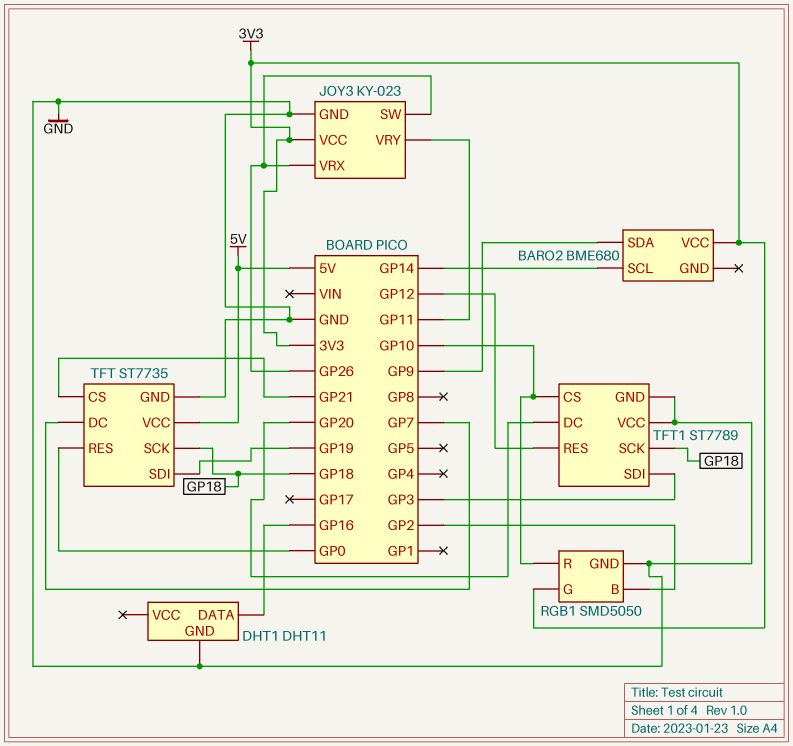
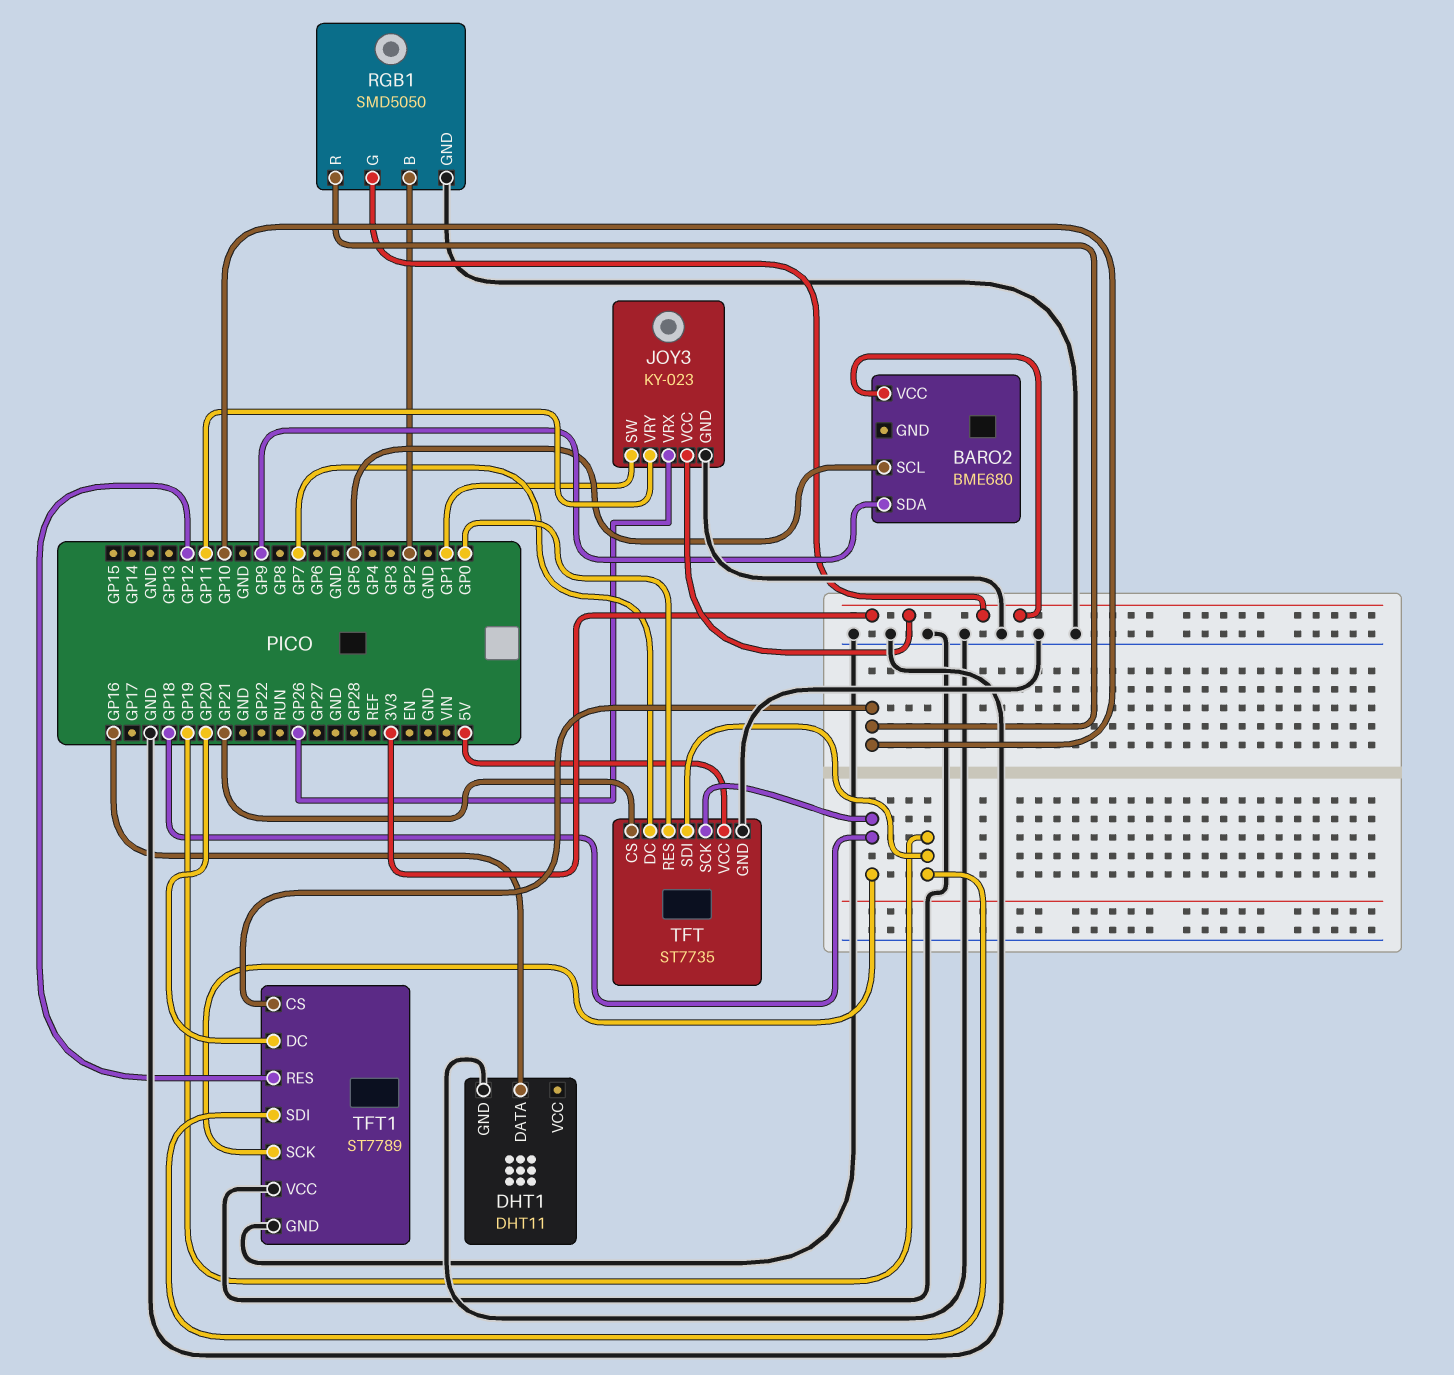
BARO2 pin SCL: GP14 -> GP5
JOY3 pin SW: GP26 -> GP1
TFT1 pin SDI: GP3 -> GP19

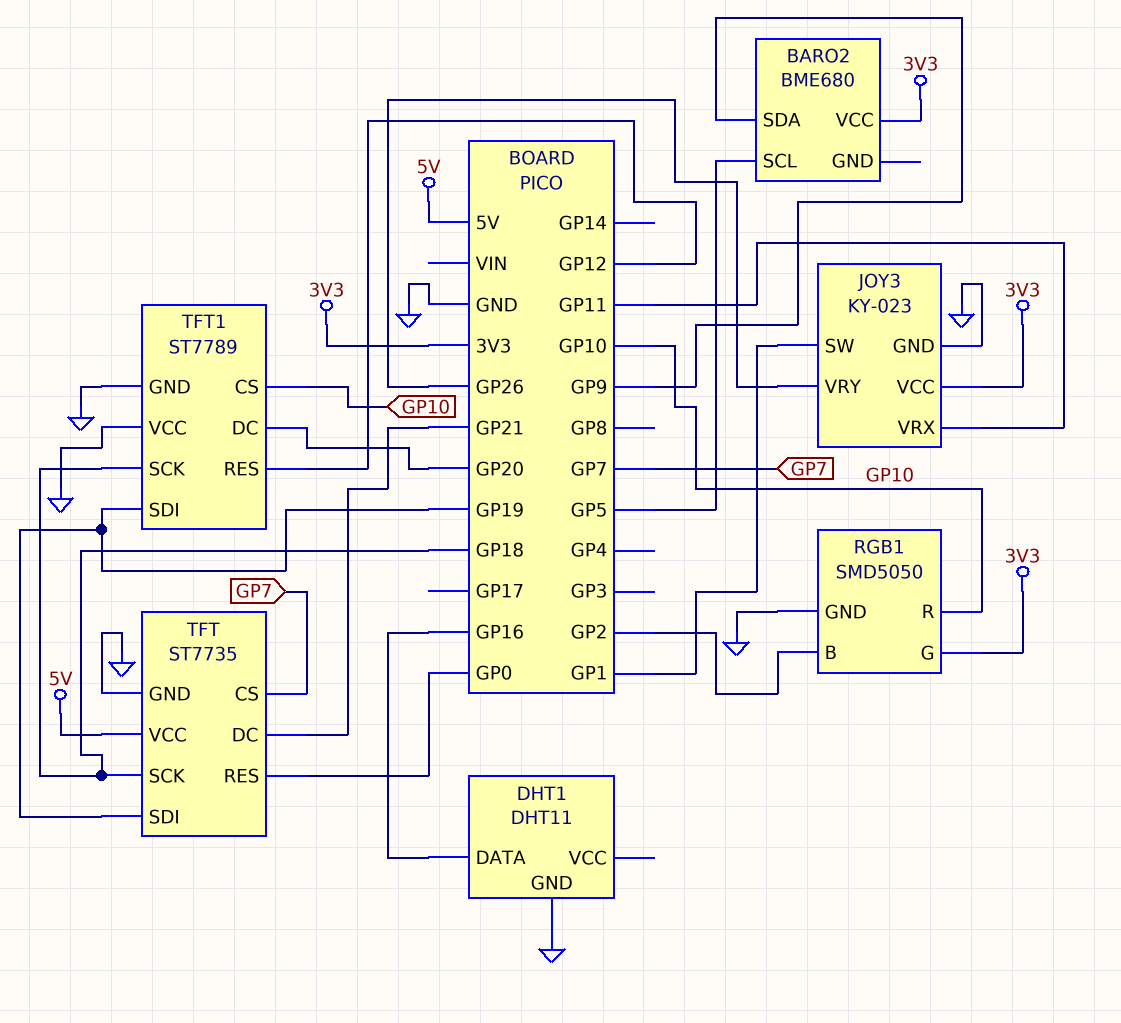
JOY3 pin VRX: GP26 -> GP11
JOY3 pin VRY: GP11 -> GP26
TFT pin CS: GP21 -> GP7
TFT pin DC: GP7 -> GP21

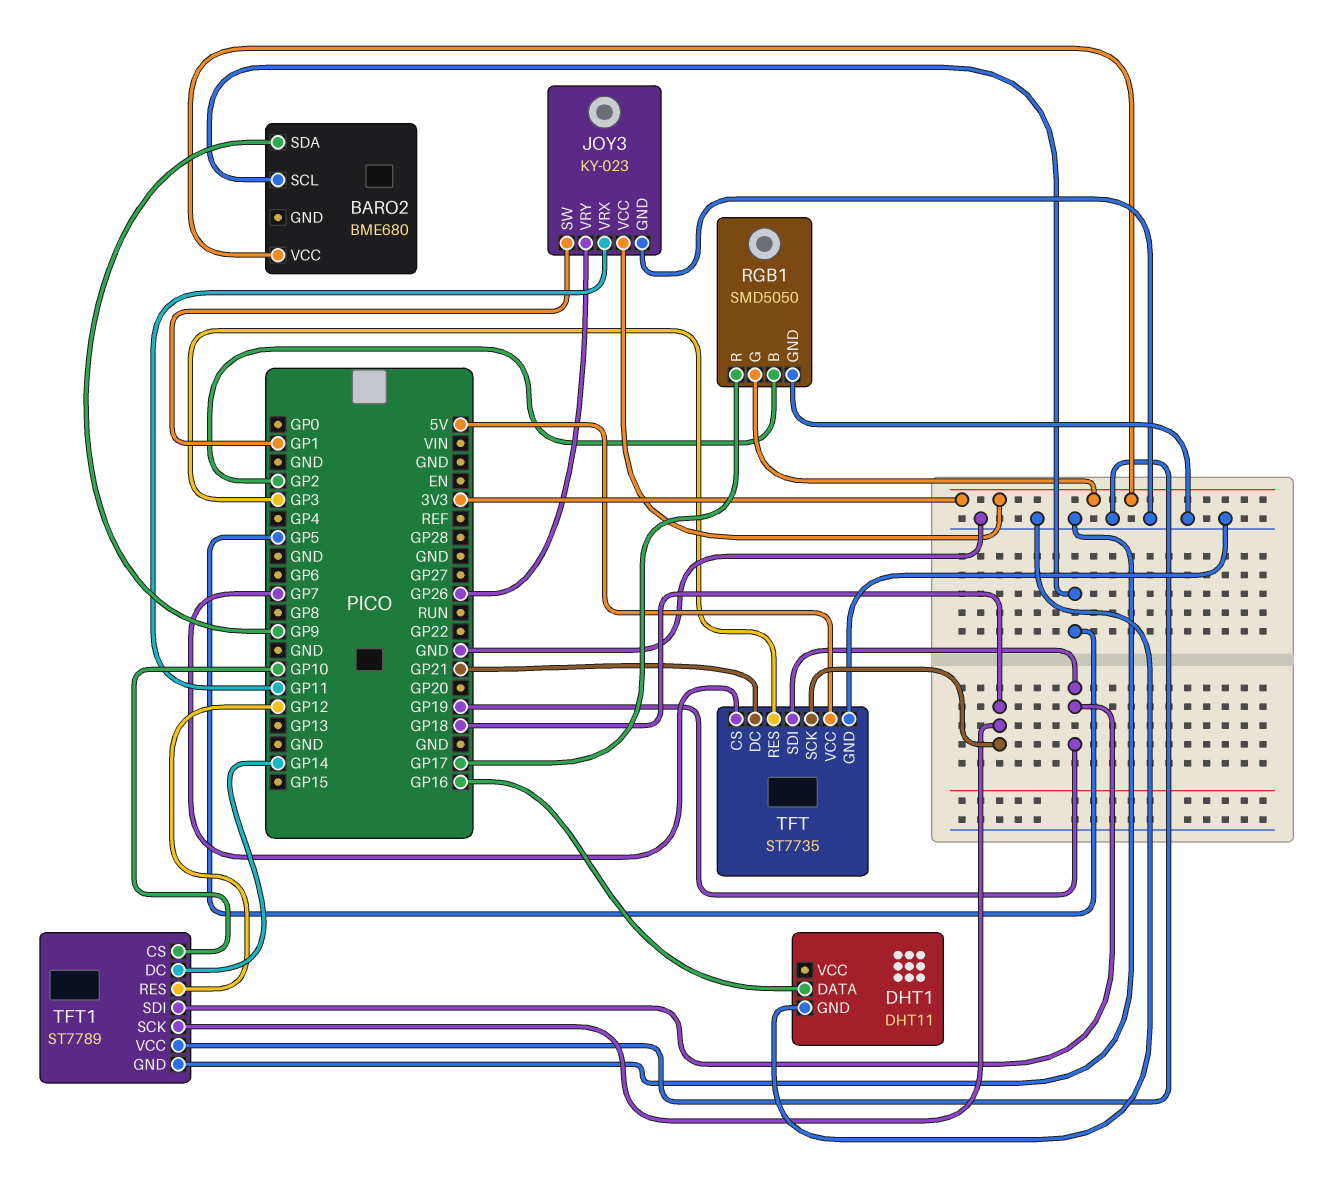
RGB1 pin R: GP10 -> GP17
TFT pin RES: GP0 -> GP3
TFT1 pin DC: GP20 -> GP14

